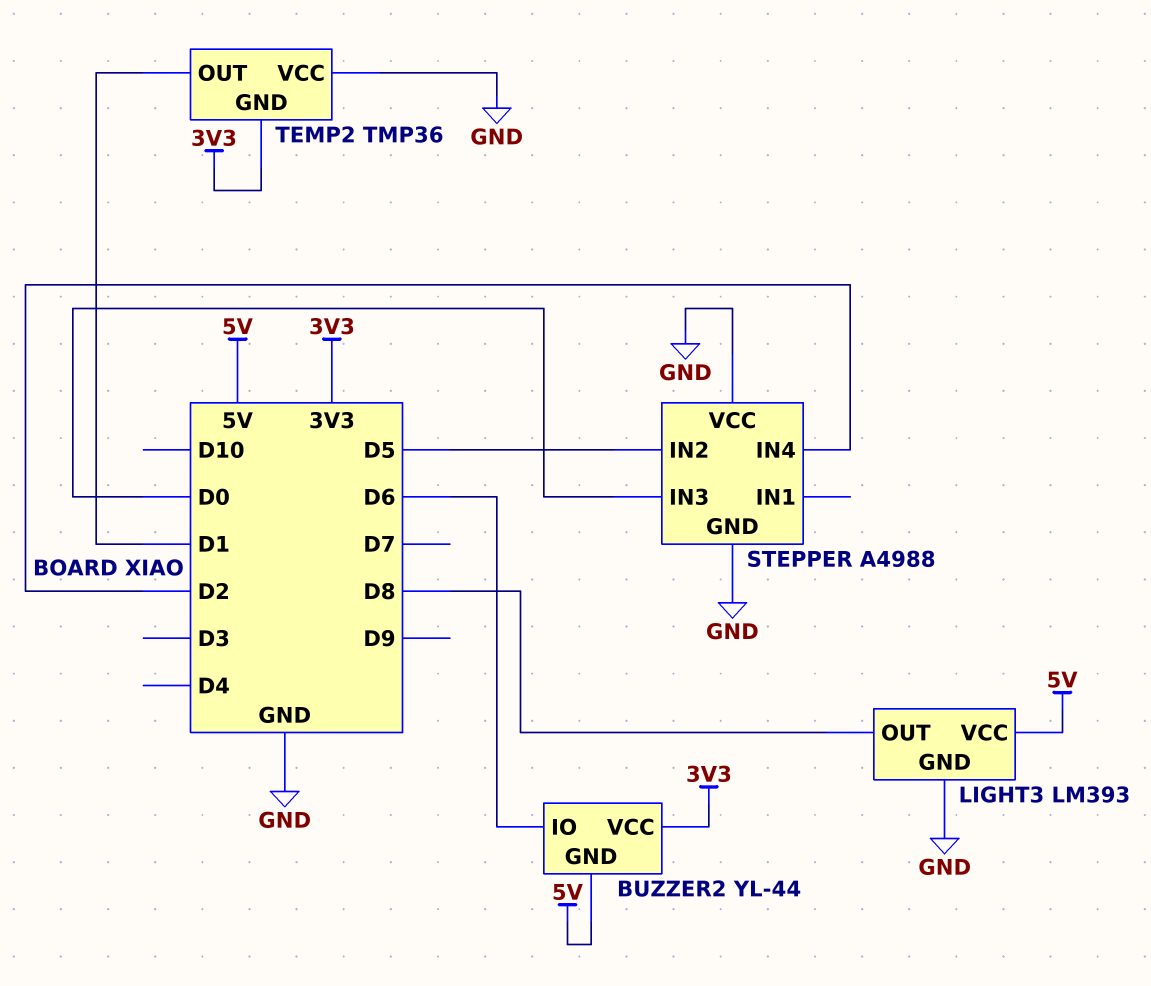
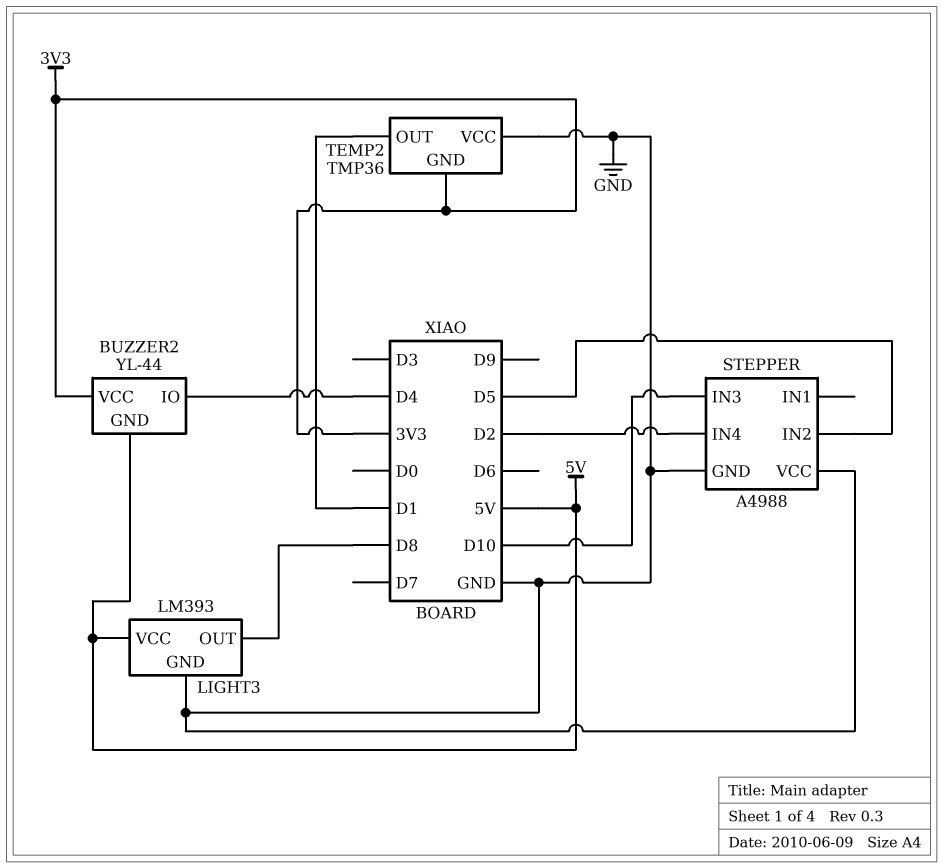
BUZZER2 pin IO: D6 -> D4
STEPPER pin IN3: D0 -> D10

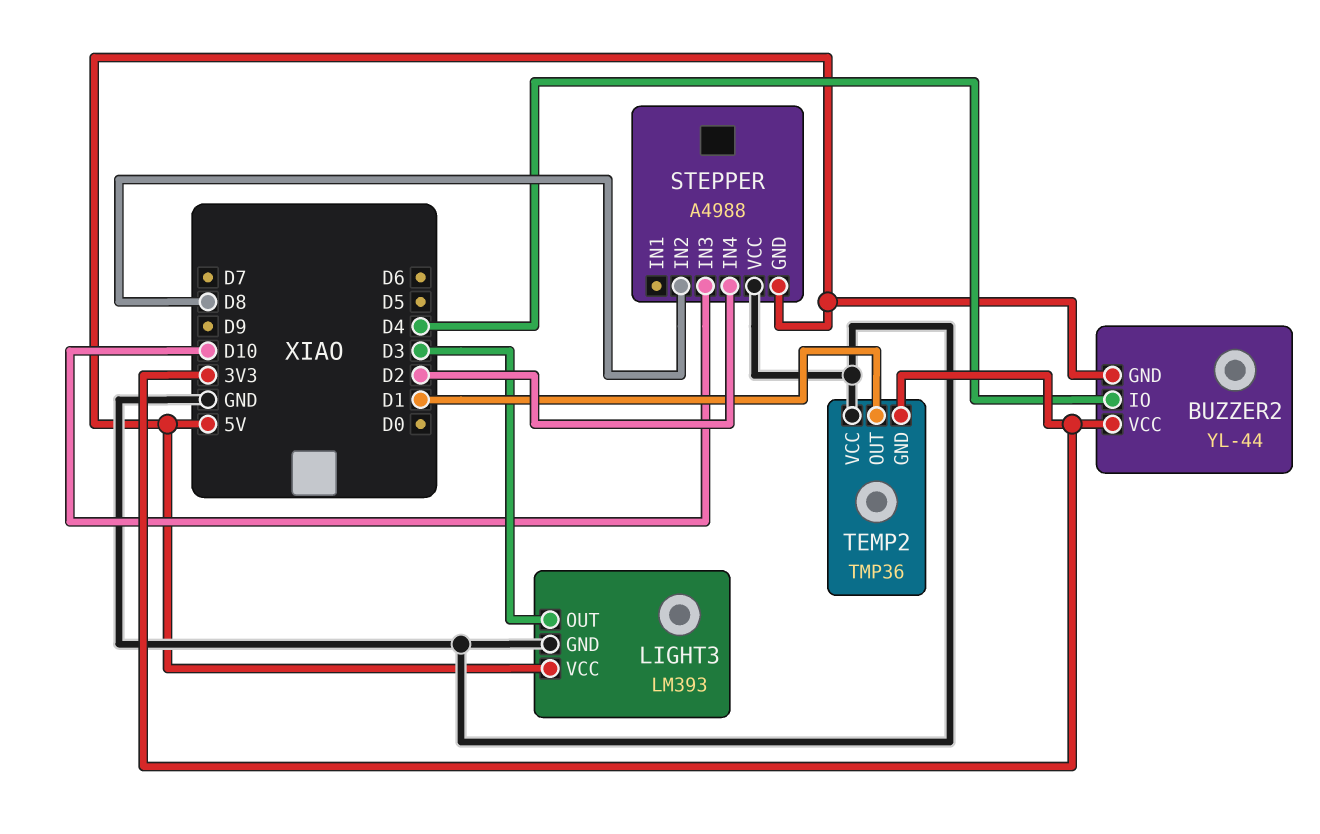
LIGHT3 pin OUT: D8 -> D3
STEPPER pin GND: GND -> 5V
STEPPER pin IN2: D5 -> D8

